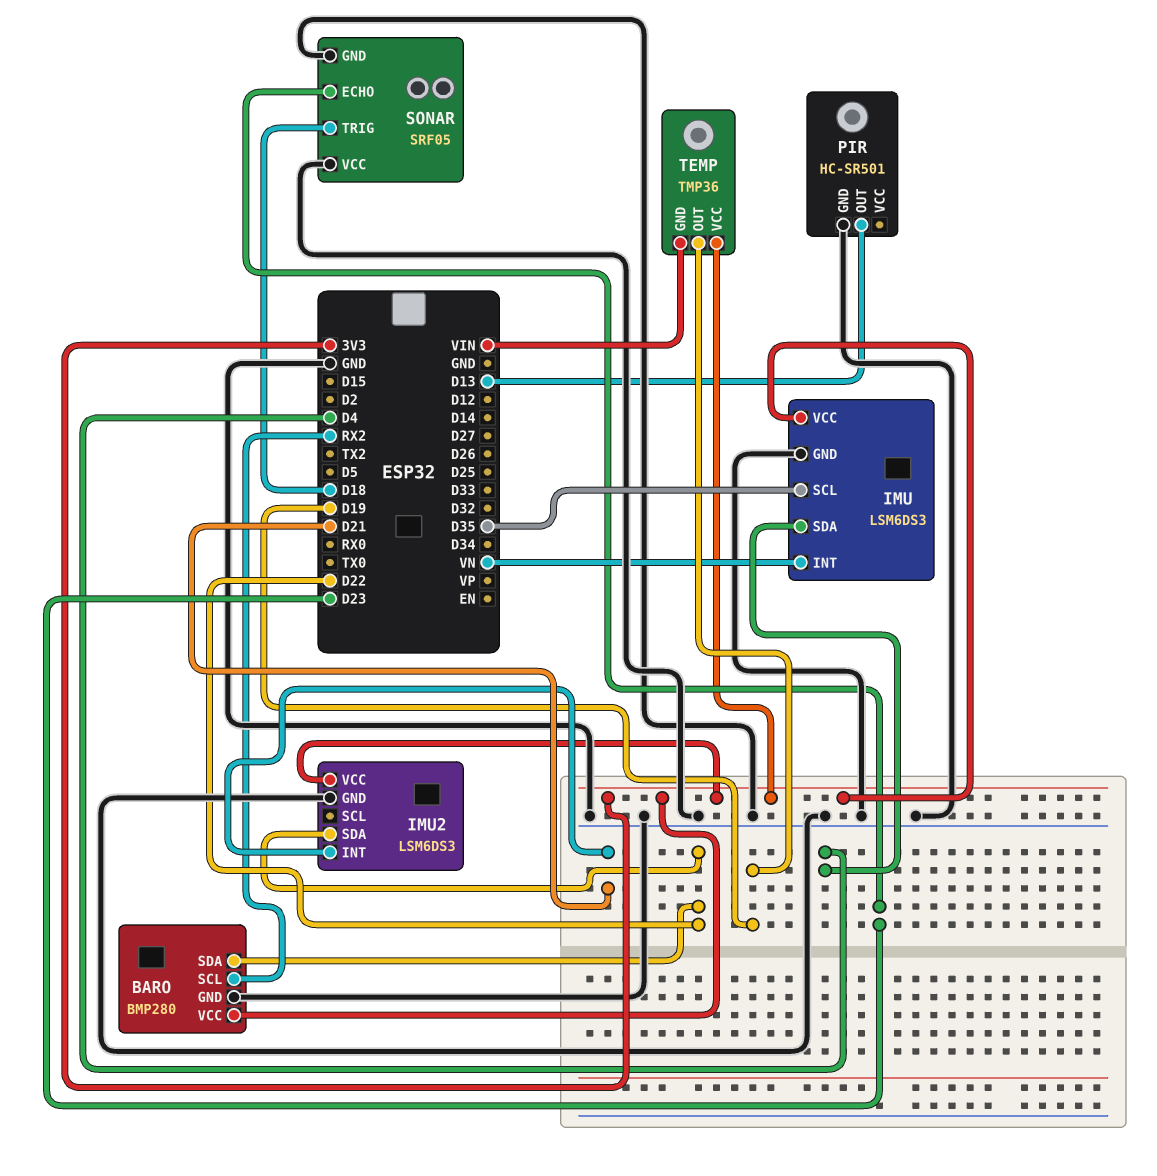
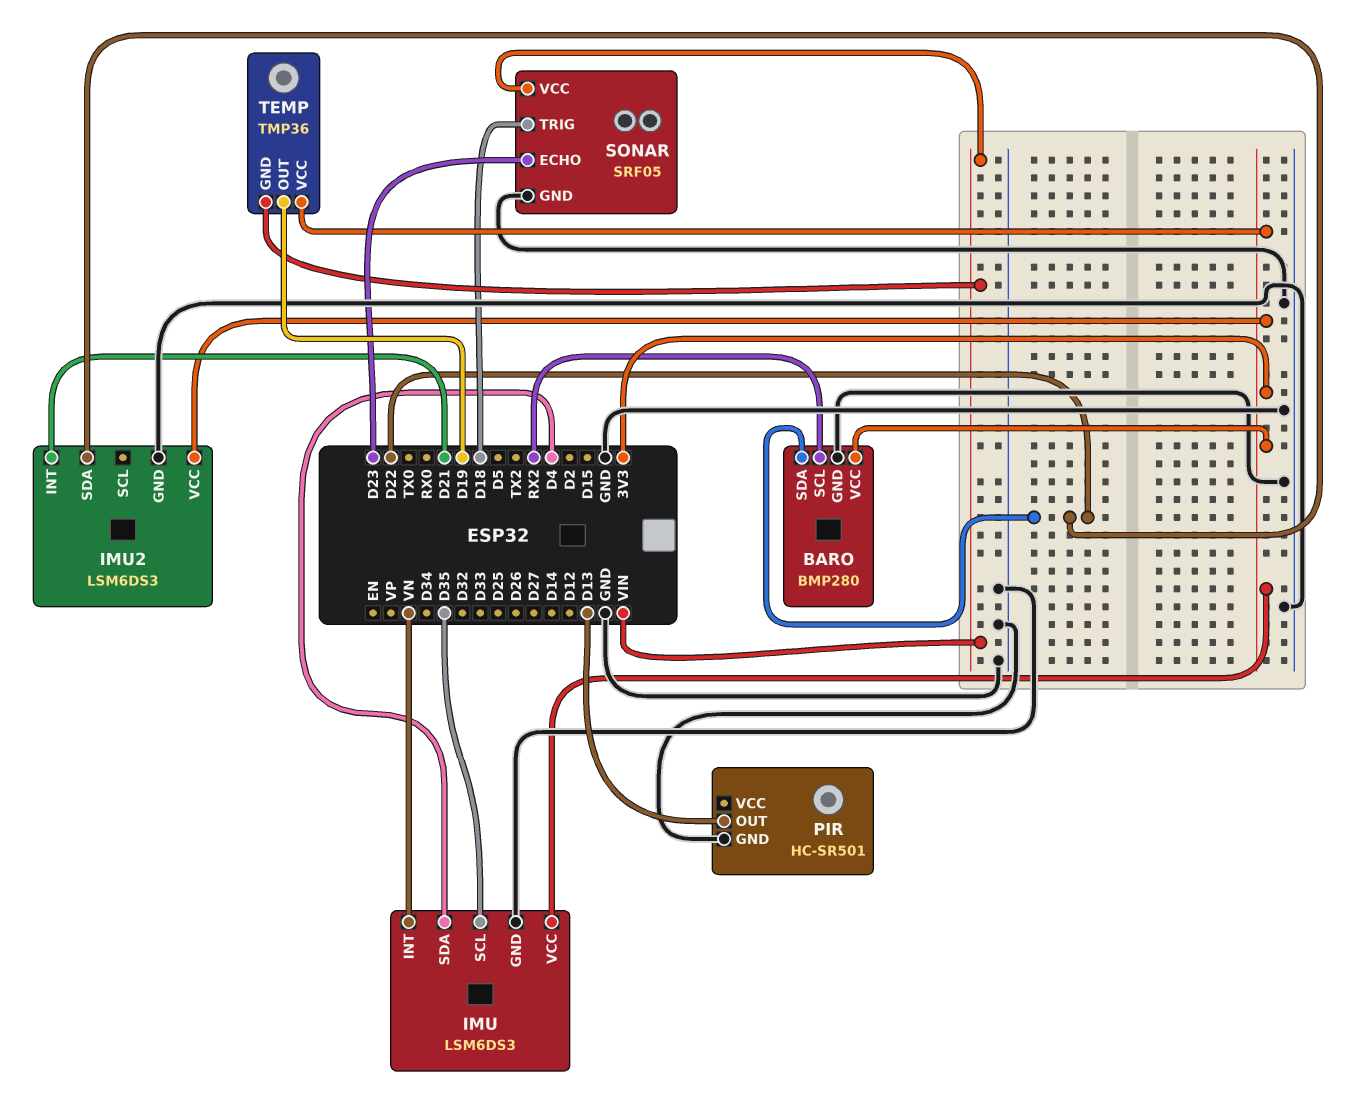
SONAR pin VCC: GND -> VIN

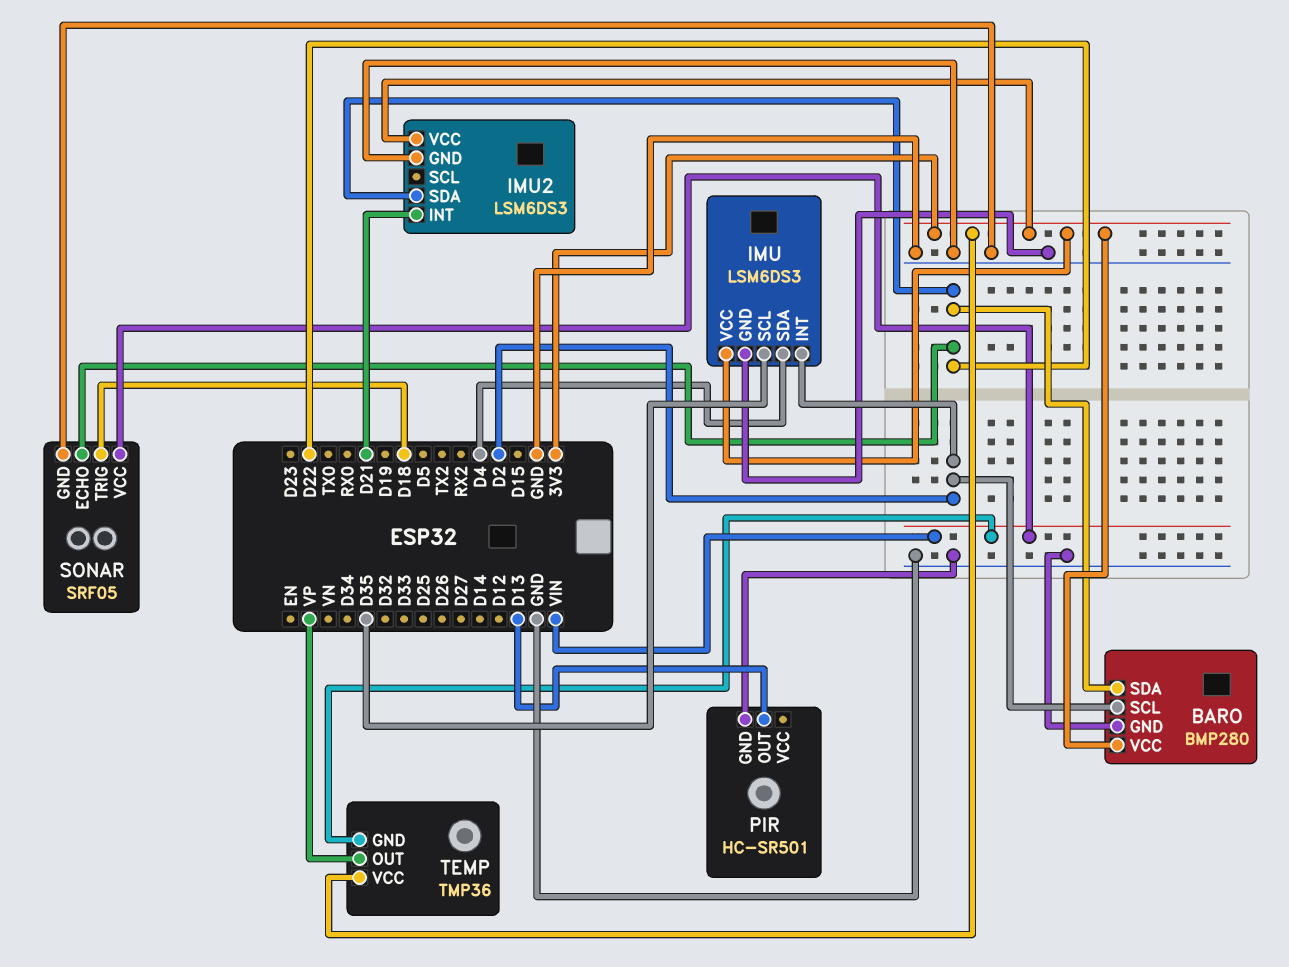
BARO pin SCL: RX2 -> D2
IMU pin INT: VN -> D2
SONAR pin ECHO: D23 -> D22
TEMP pin OUT: D19 -> VP

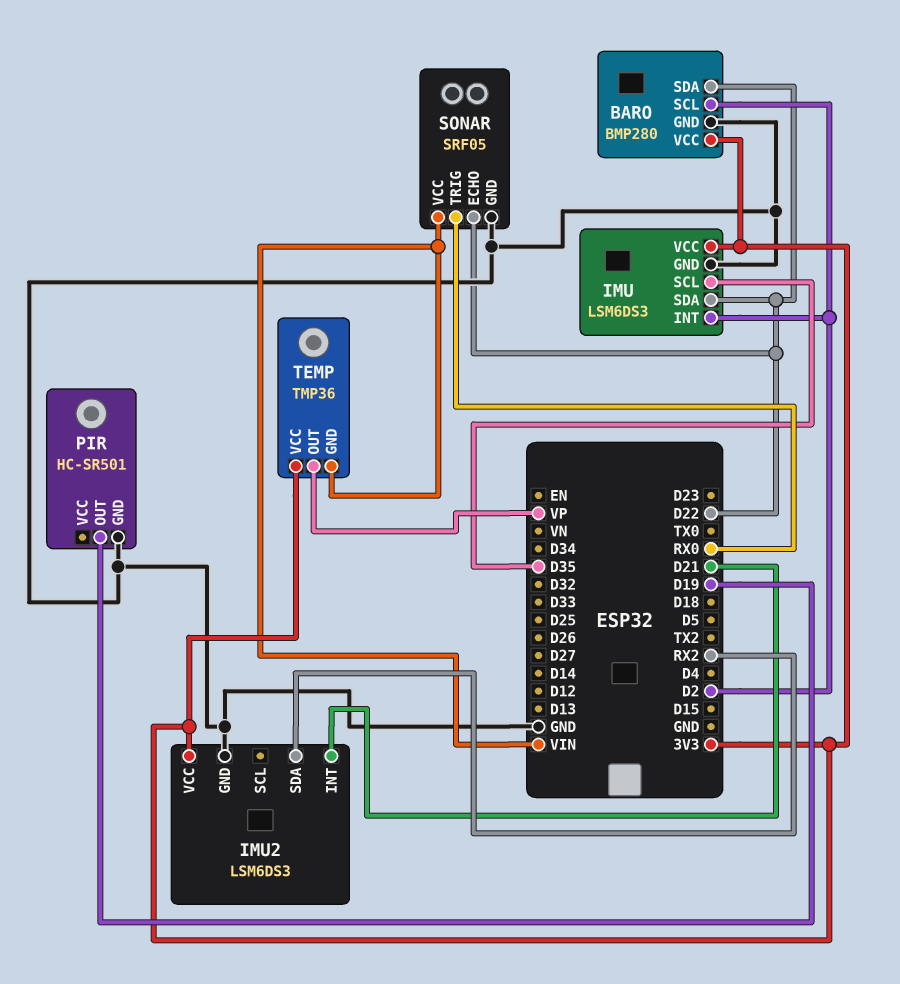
IMU pin SDA: D4 -> D22
IMU2 pin SDA: D22 -> RX2
PIR pin OUT: D13 -> D19
SONAR pin TRIG: D18 -> RX0

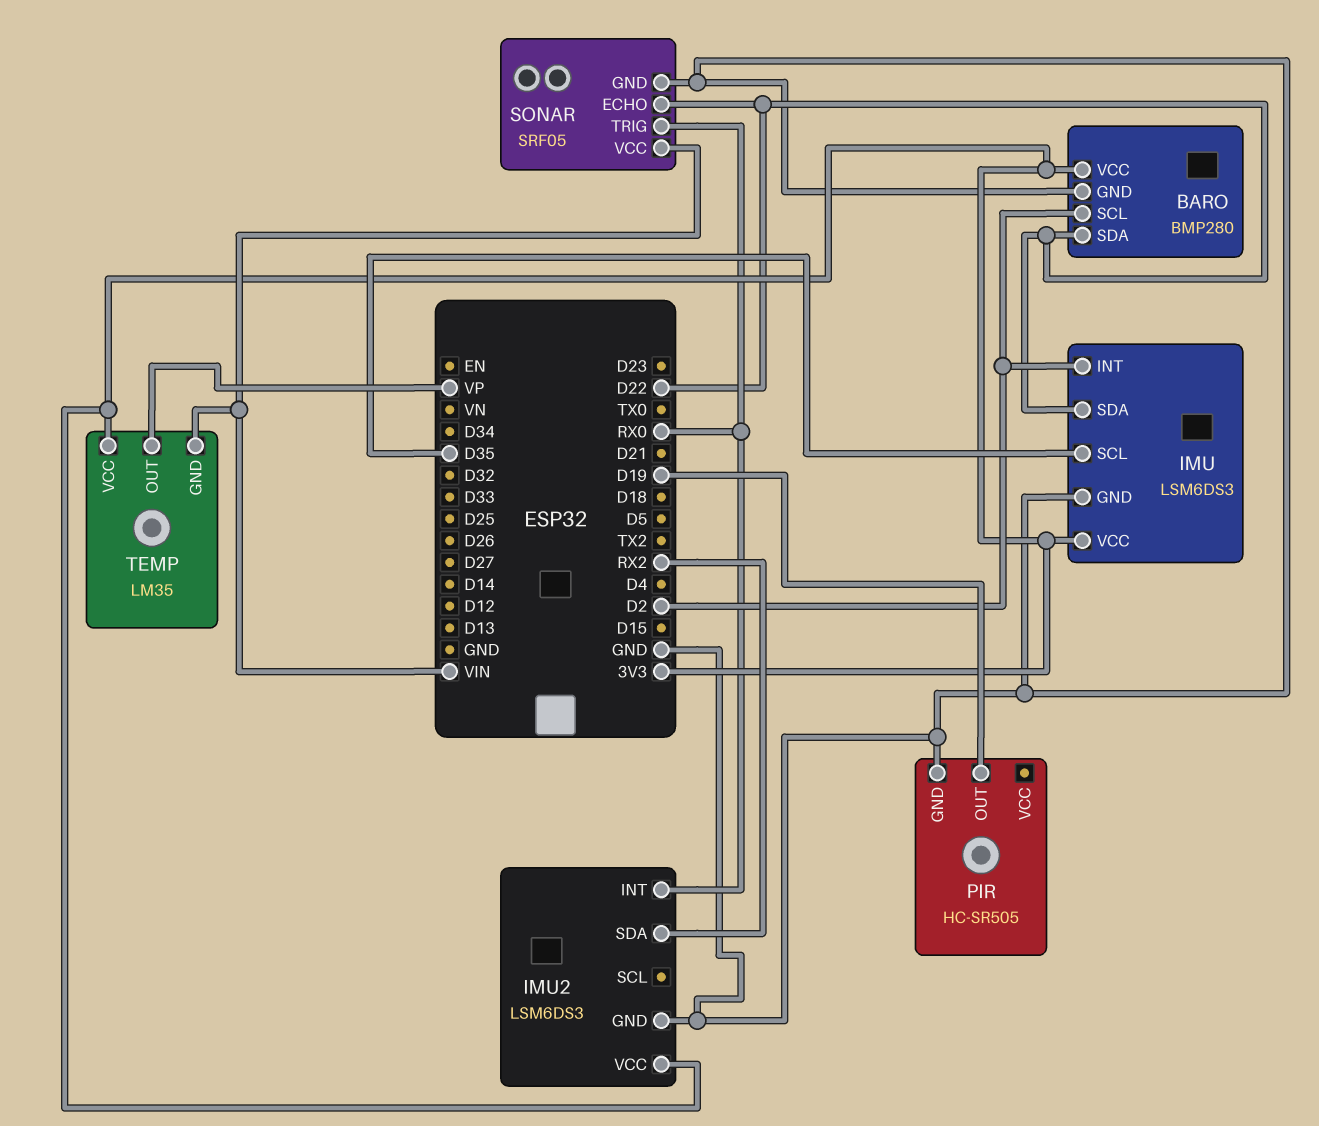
IMU2 pin INT: D21 -> RX0
PIR: HC-SR501 -> HC-SR505
TEMP: TMP36 -> LM35

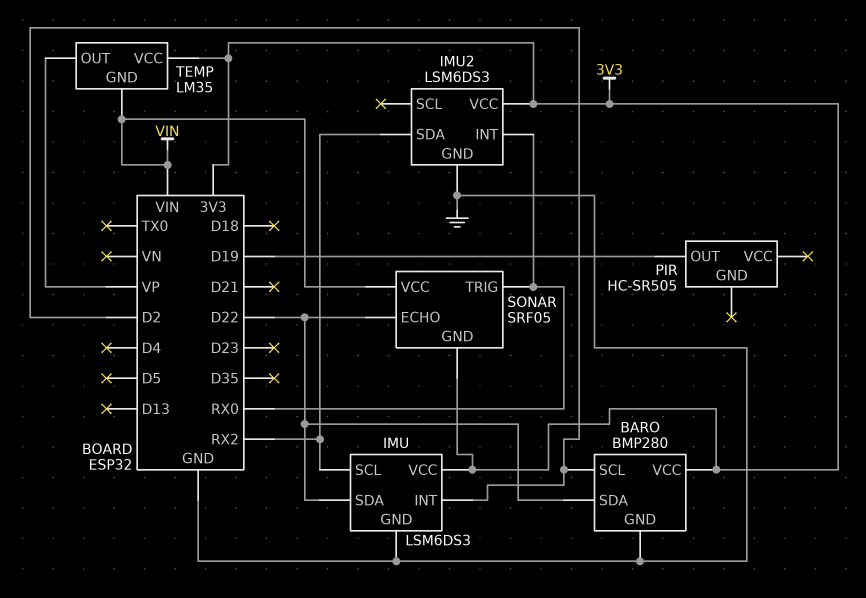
IMU pin SCL: D35 -> RX2
PIR pin GND: GND -> none
SONAR pin GND: GND -> 3V3

